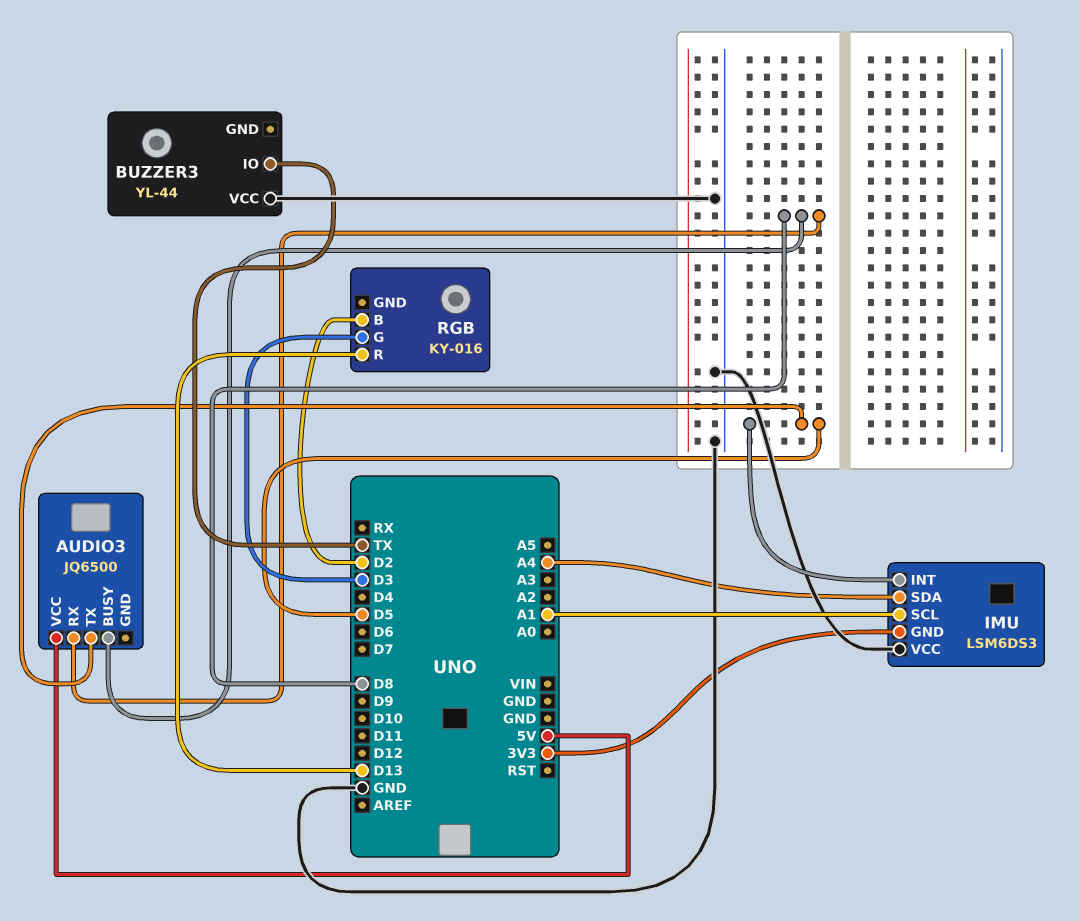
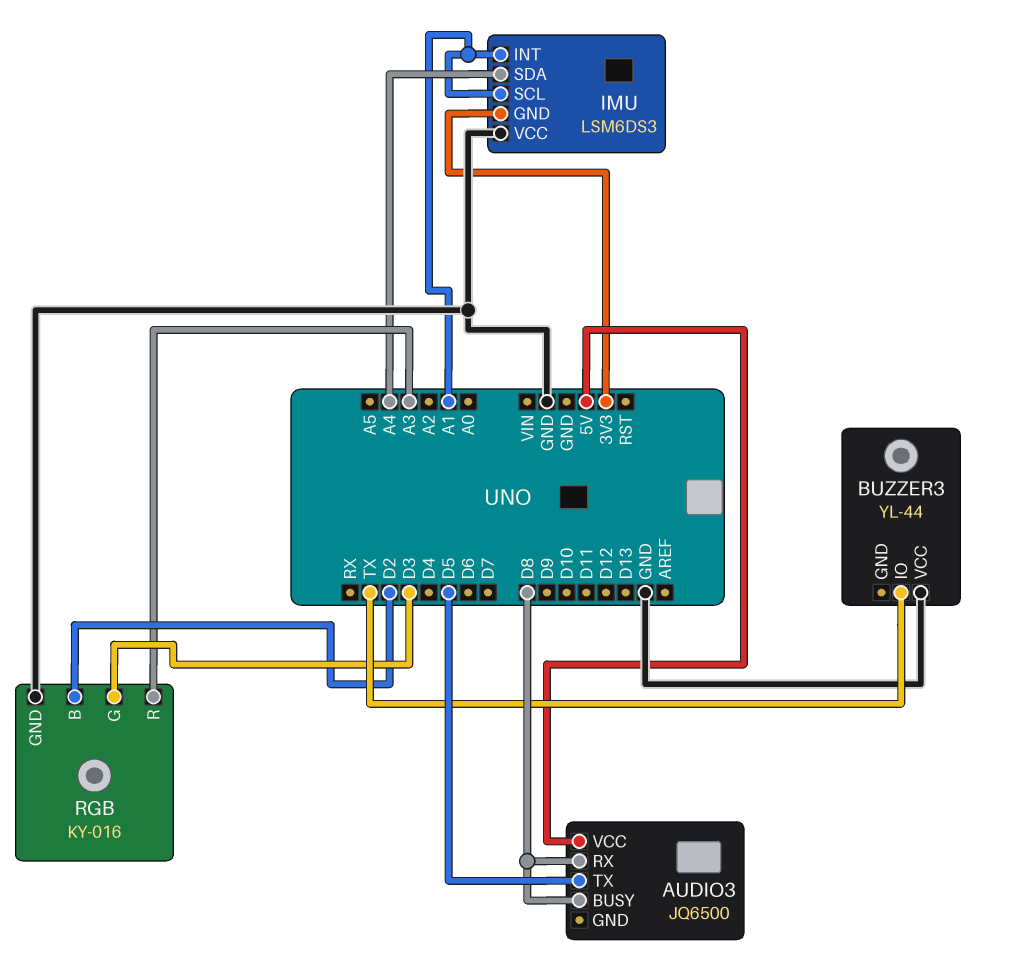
IMU pin INT: D5 -> A1
RGB pin GND: none -> GND
RGB pin R: D13 -> A3

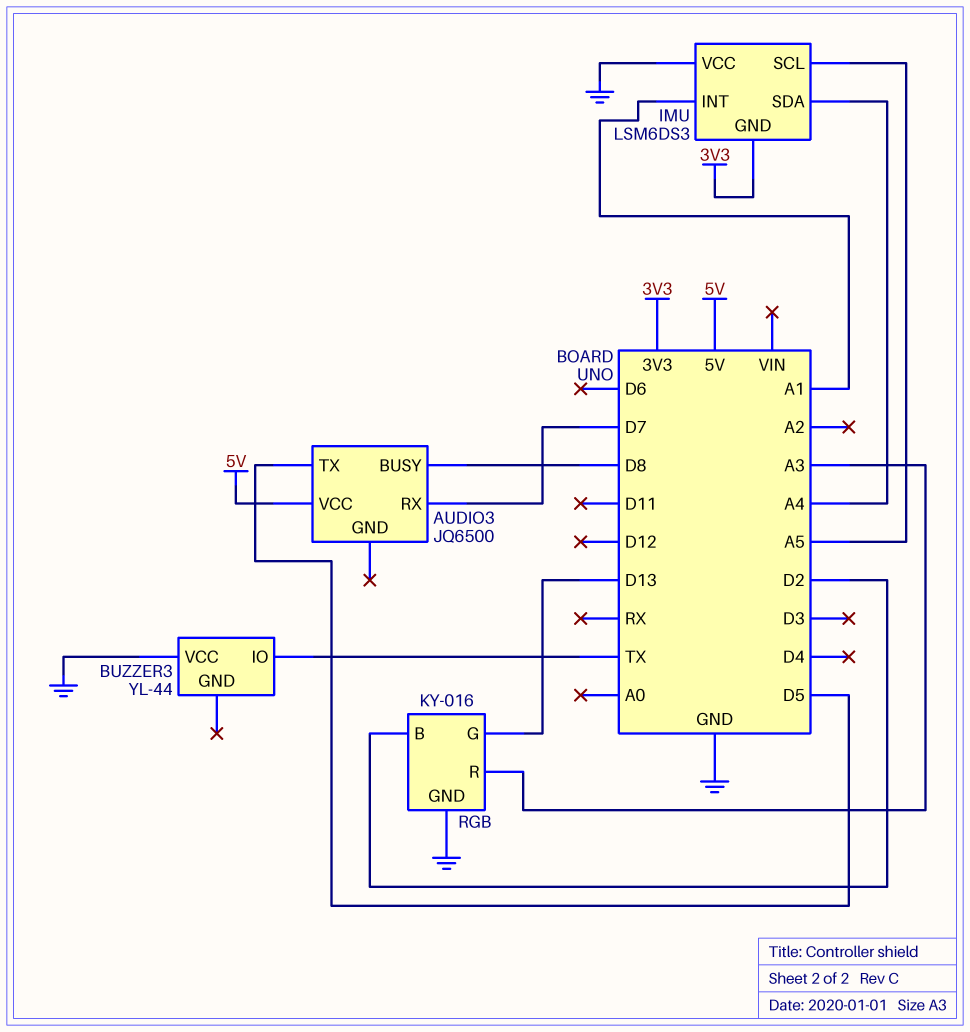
AUDIO3 pin RX: D8 -> D7
IMU pin SCL: A1 -> A5
RGB pin G: D3 -> D13

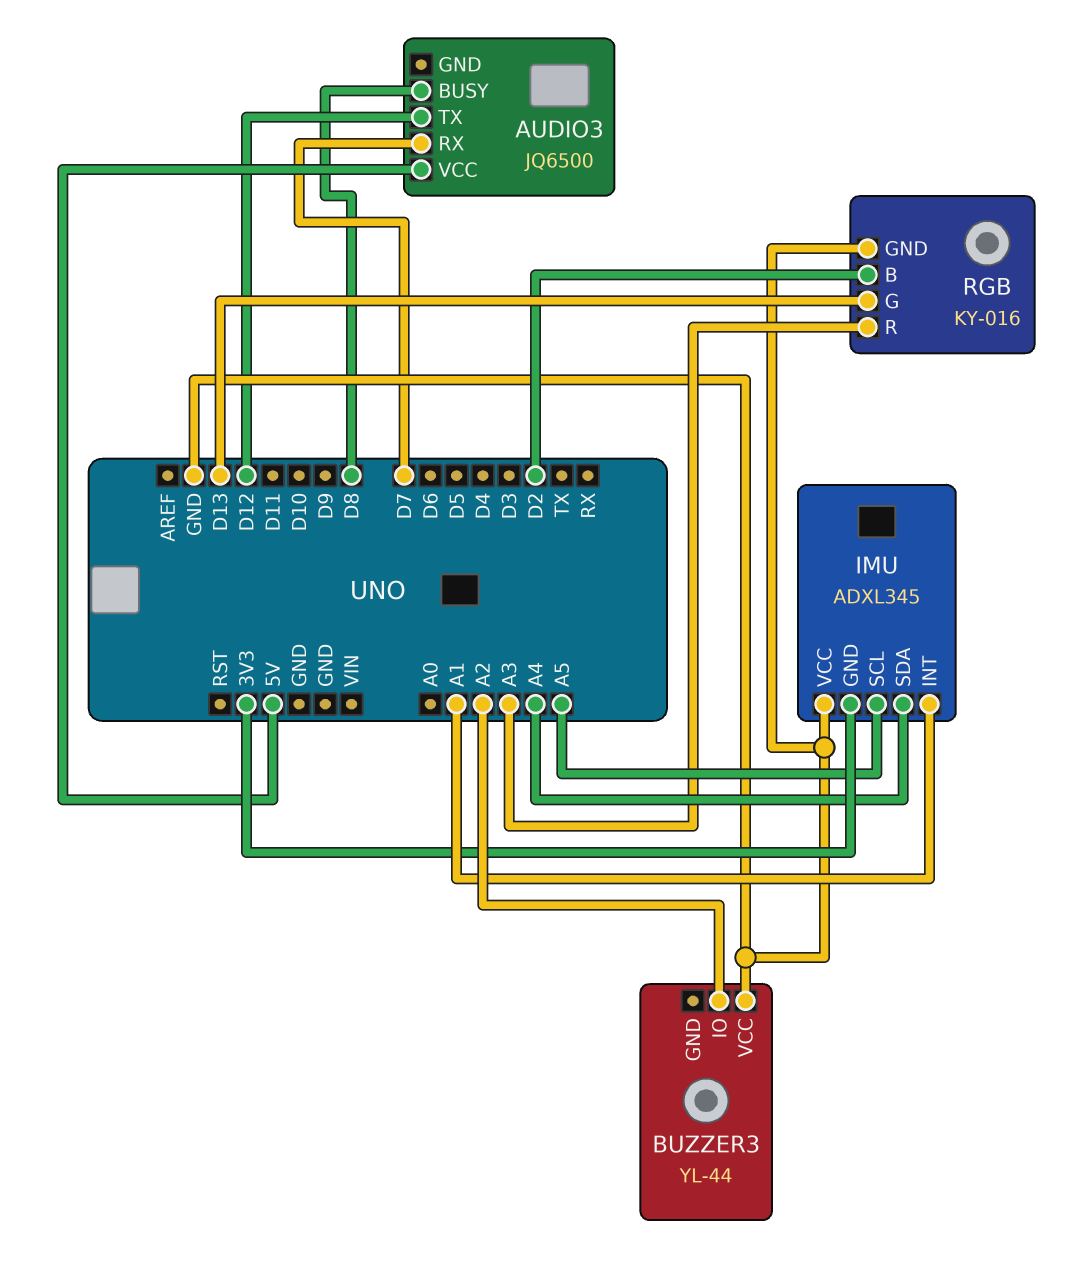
AUDIO3 pin TX: D5 -> D12
BUZZER3 pin IO: TX -> A2
IMU: LSM6DS3 -> ADXL345

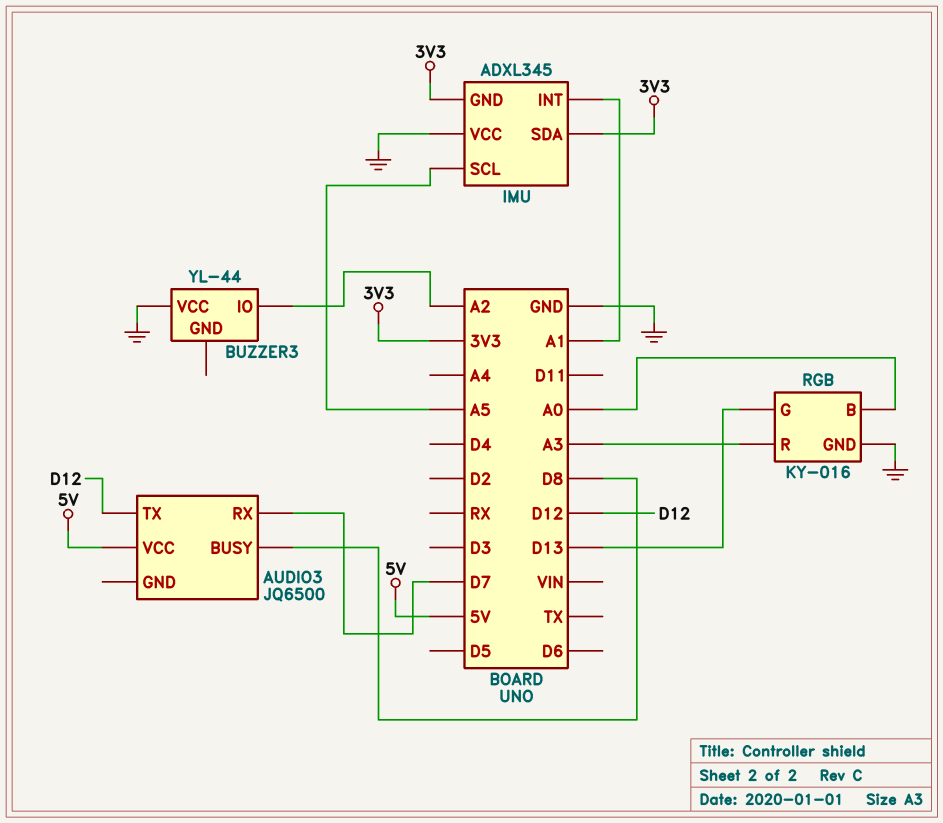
IMU pin SDA: A4 -> 3V3
RGB pin B: D2 -> A0

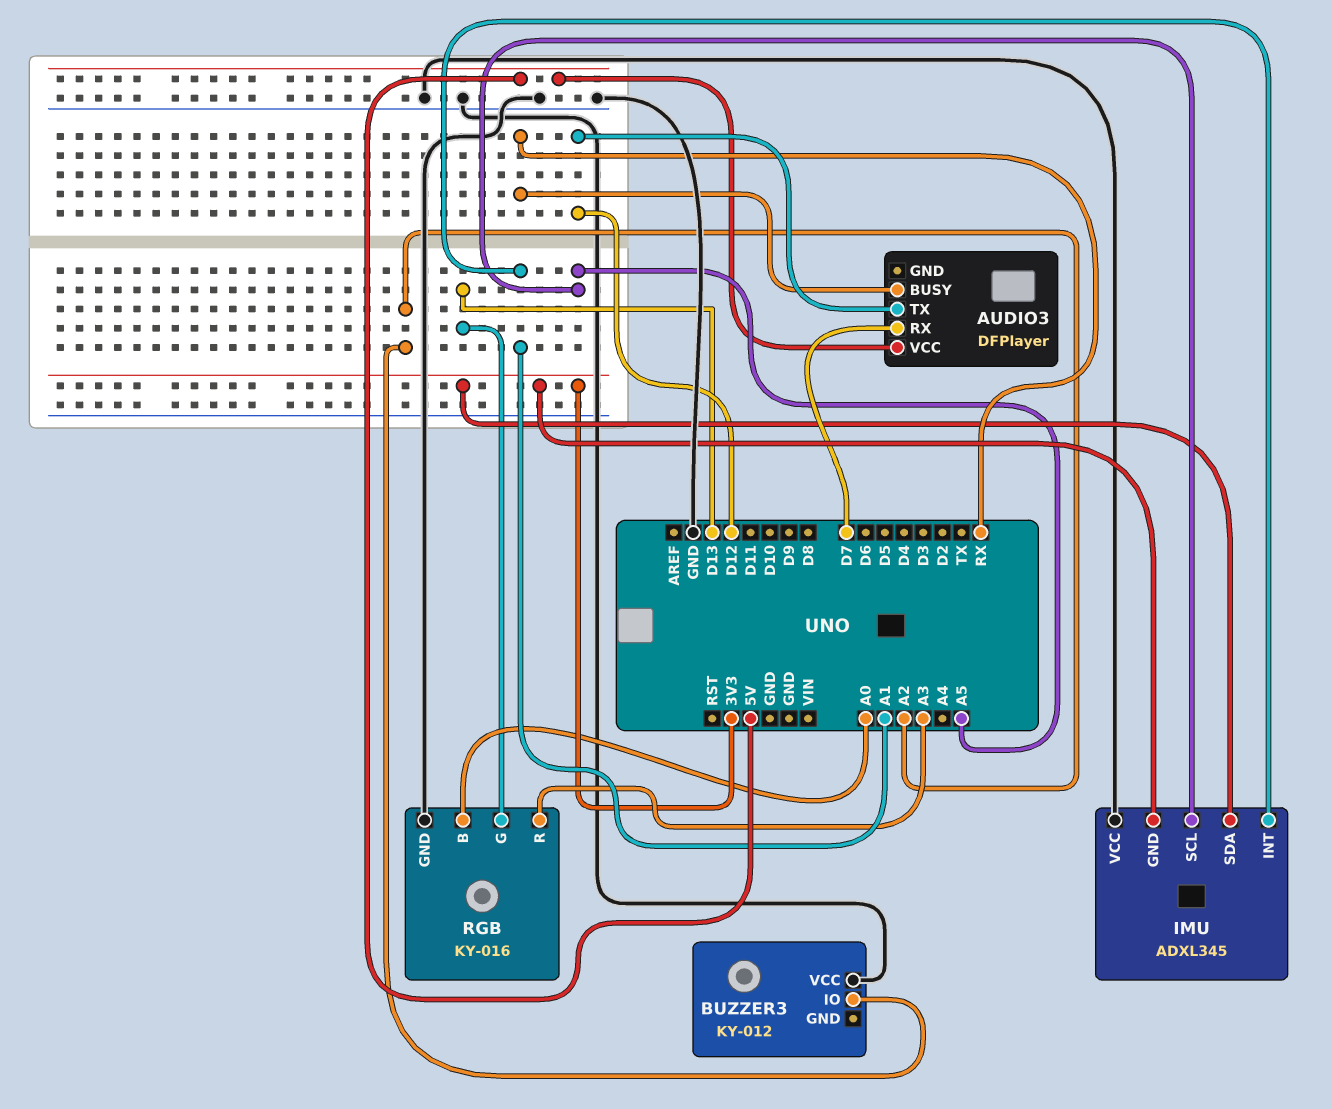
AUDIO3: JQ6500 -> DFPlayer
AUDIO3 pin BUSY: D8 -> RX
BUZZER3: YL-44 -> KY-012

